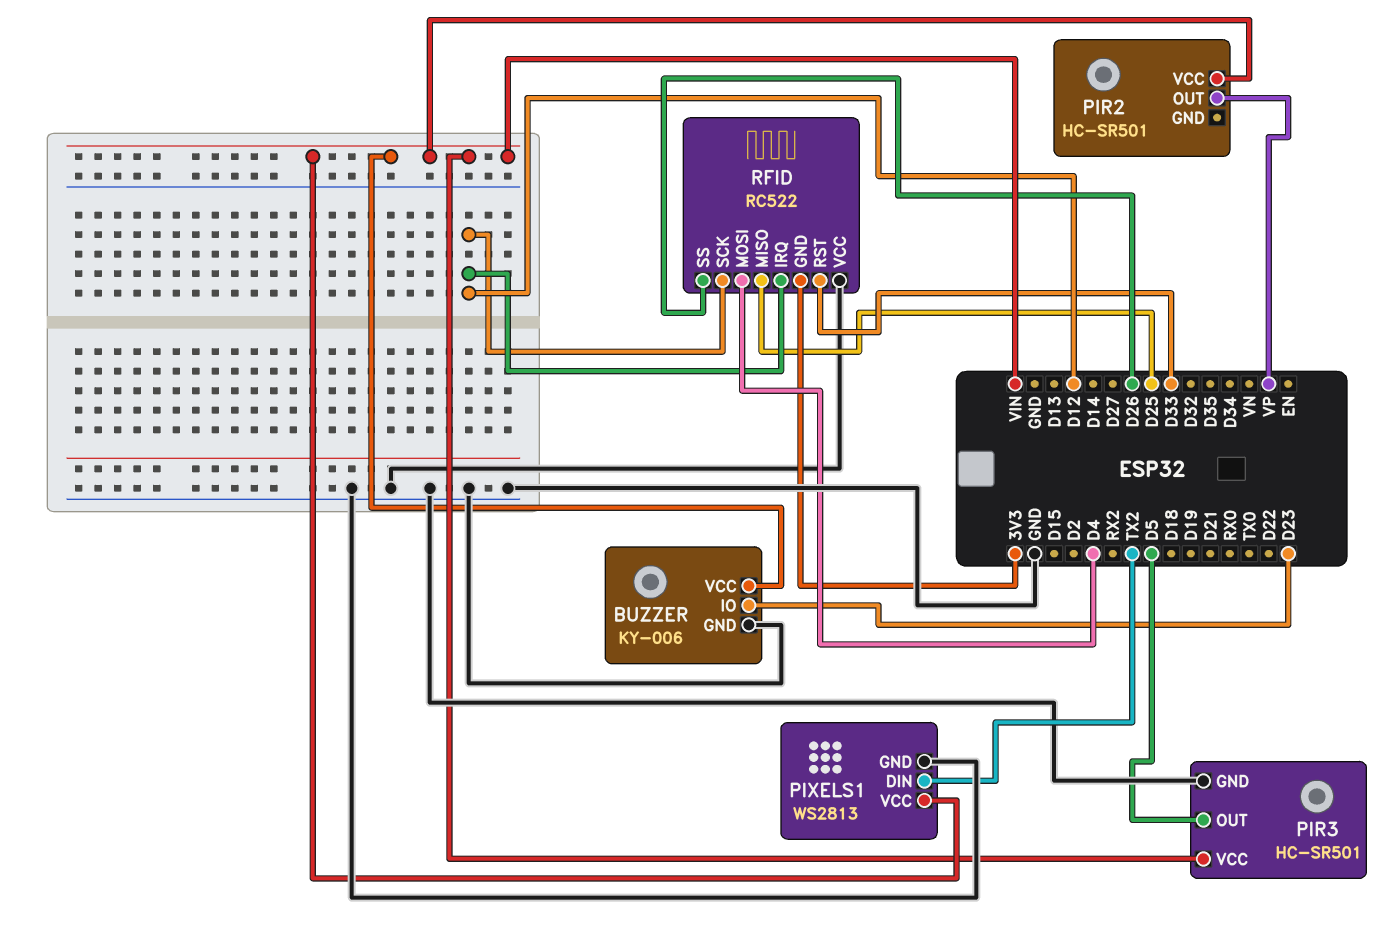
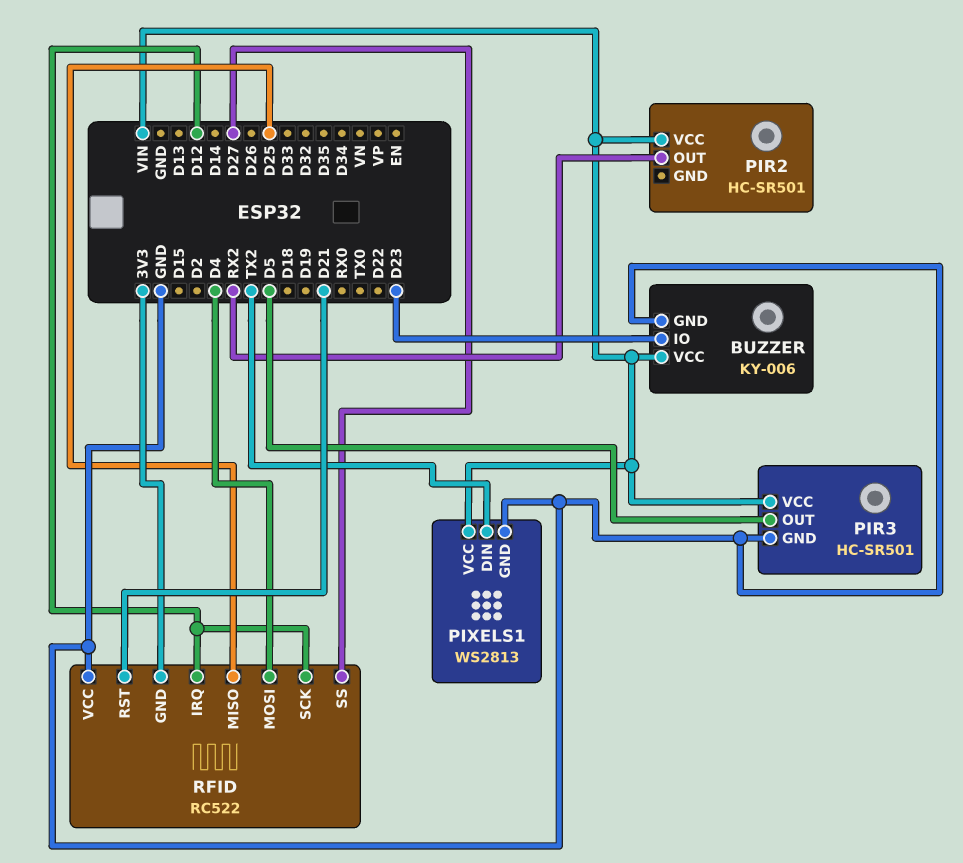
PIR2 pin OUT: VP -> RX2
RFID pin RST: D33 -> D21
RFID pin SS: D26 -> D27

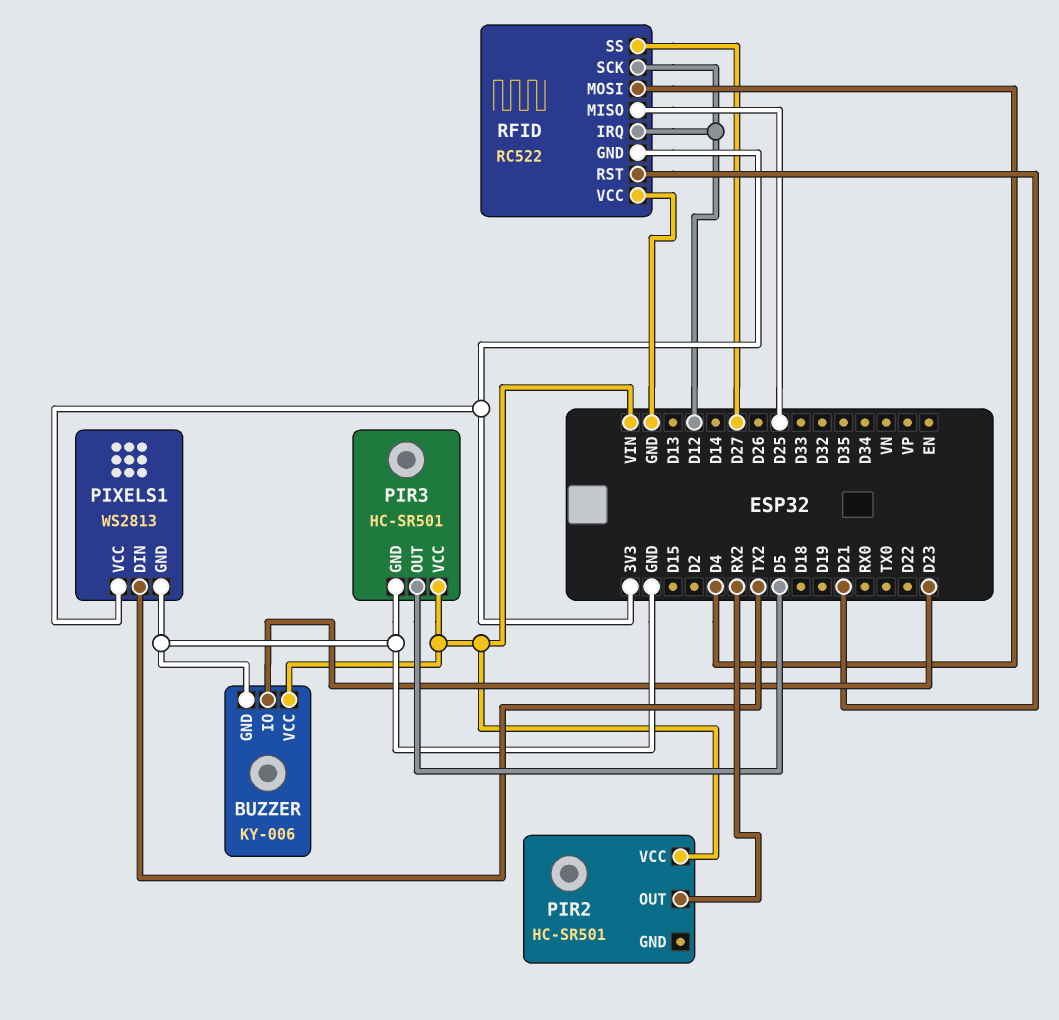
PIXELS1 pin VCC: VIN -> 3V3

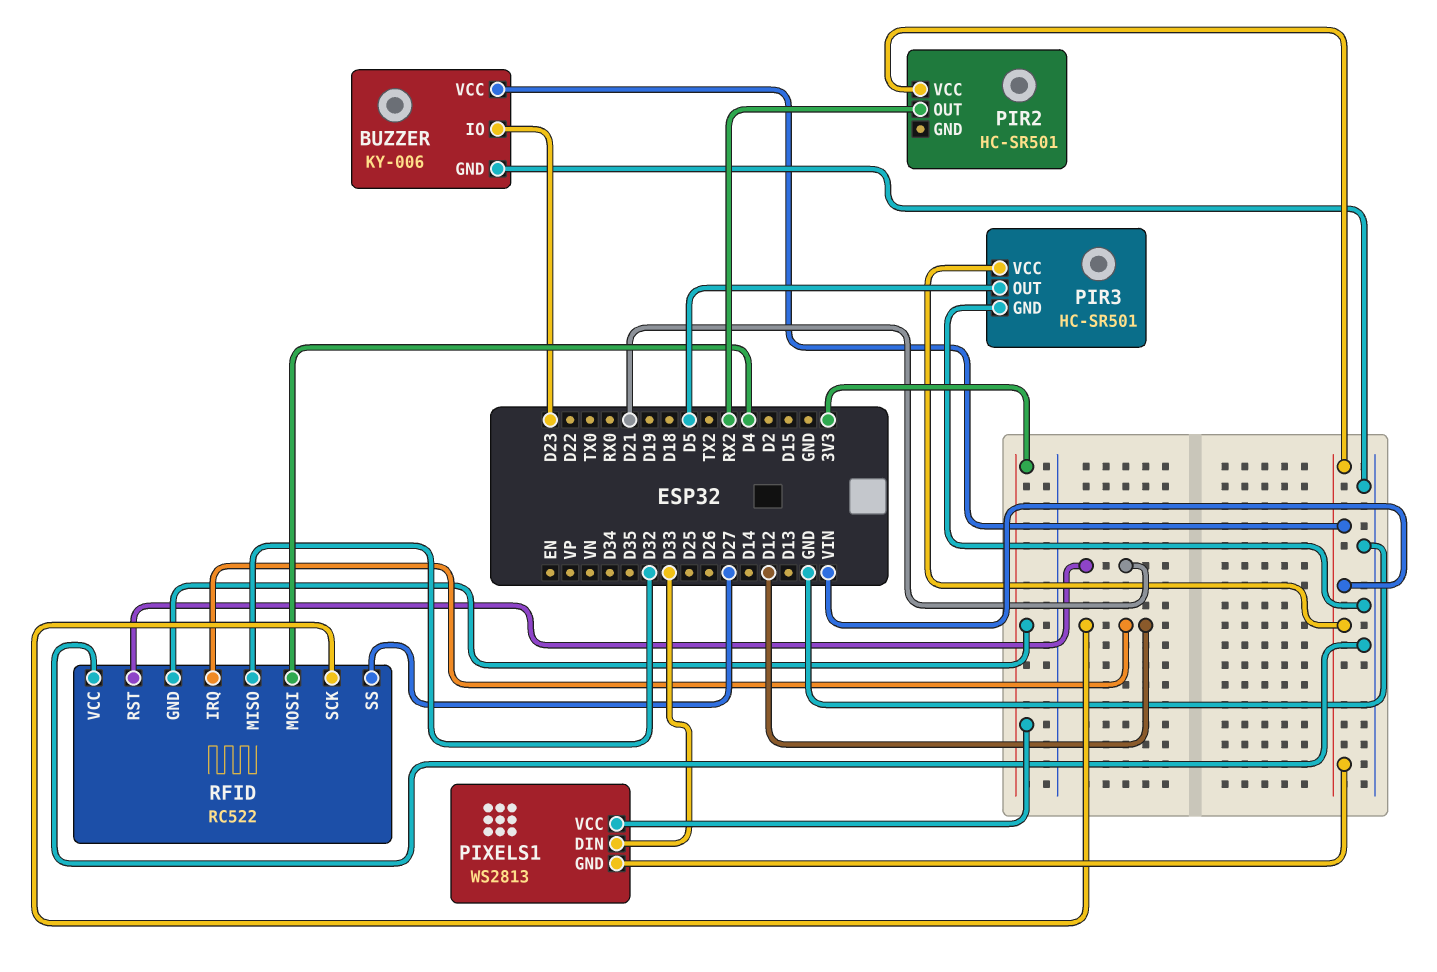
PIXELS1 pin DIN: TX2 -> D33
PIXELS1 pin GND: GND -> VIN
RFID pin MISO: D25 -> D32

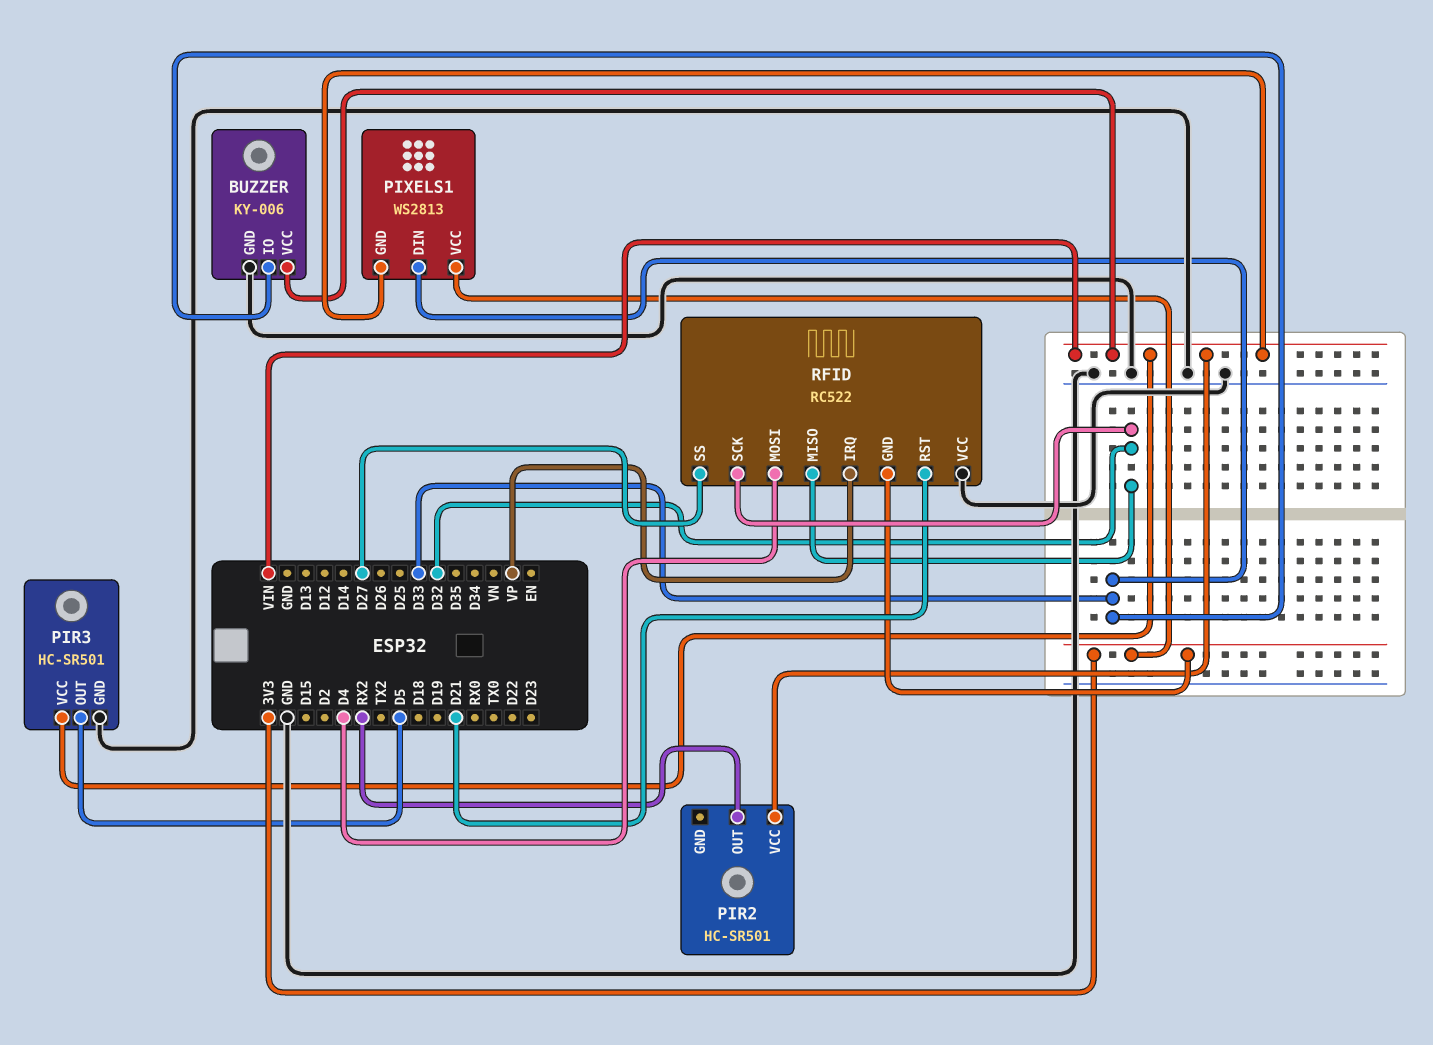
BUZZER pin IO: D23 -> D33
RFID pin IRQ: D12 -> VP
RFID pin SCK: D12 -> D32

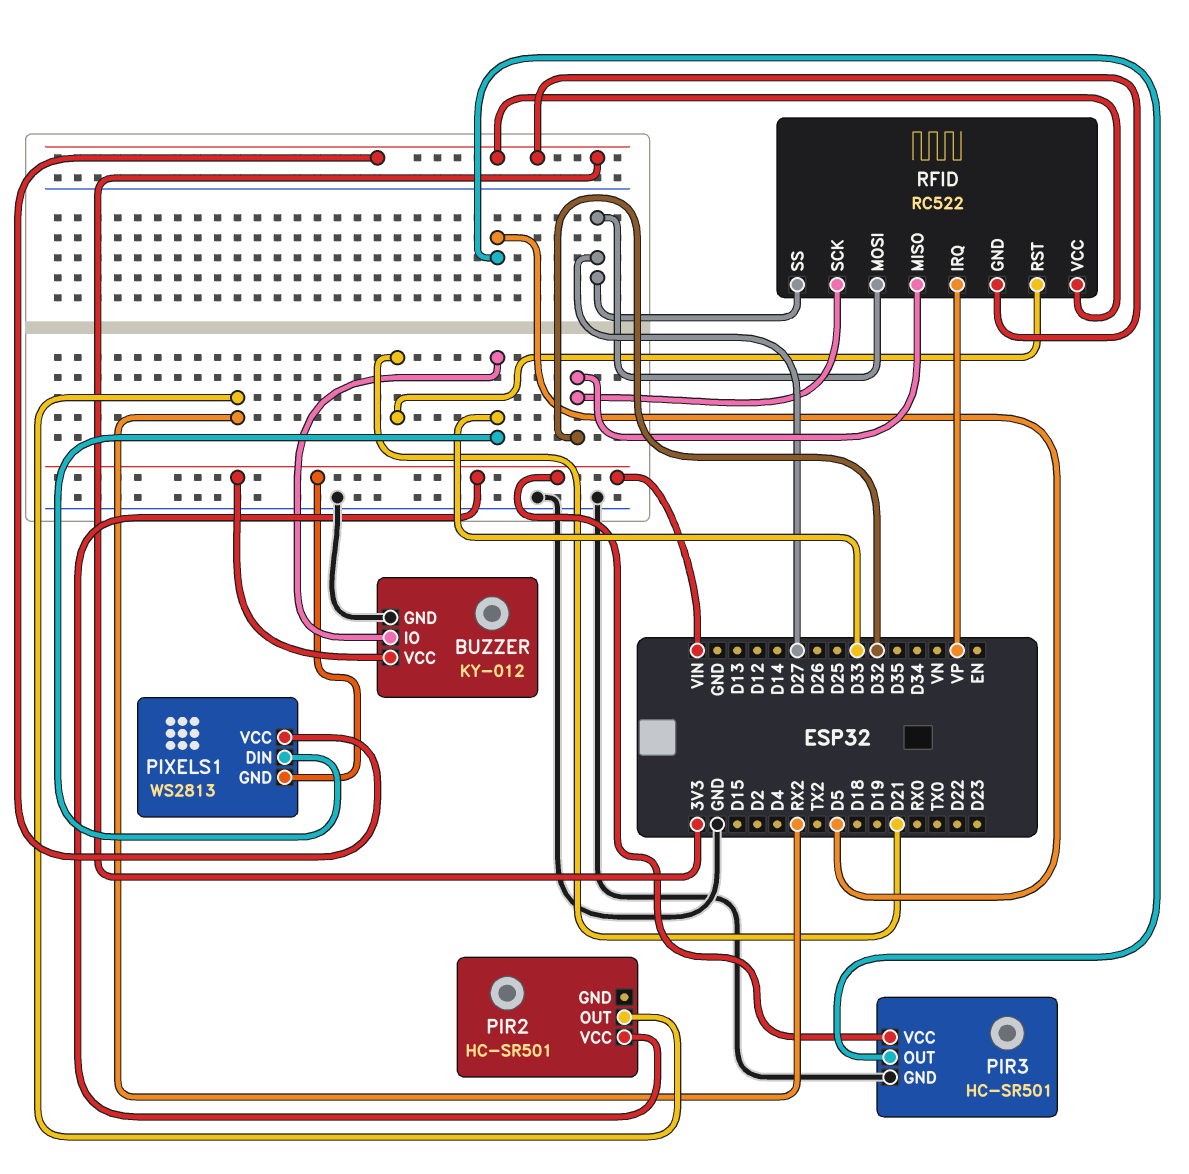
BUZZER: KY-006 -> KY-012
RFID pin MOSI: D4 -> D27
RFID pin VCC: GND -> 3V3

